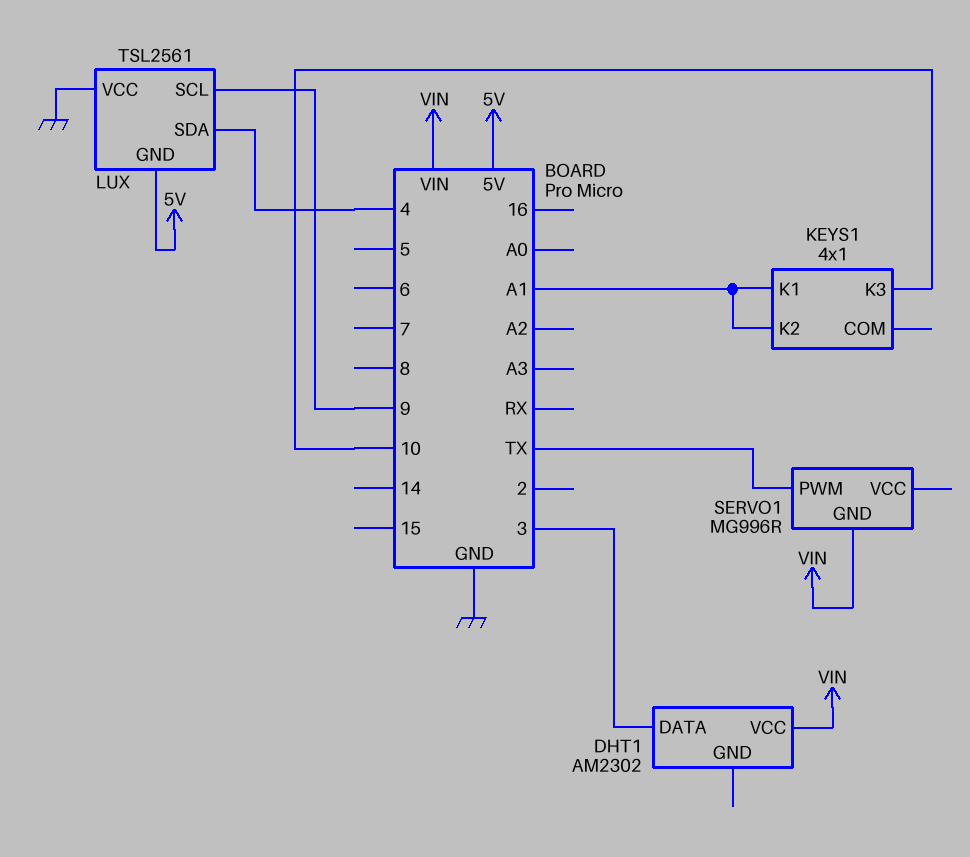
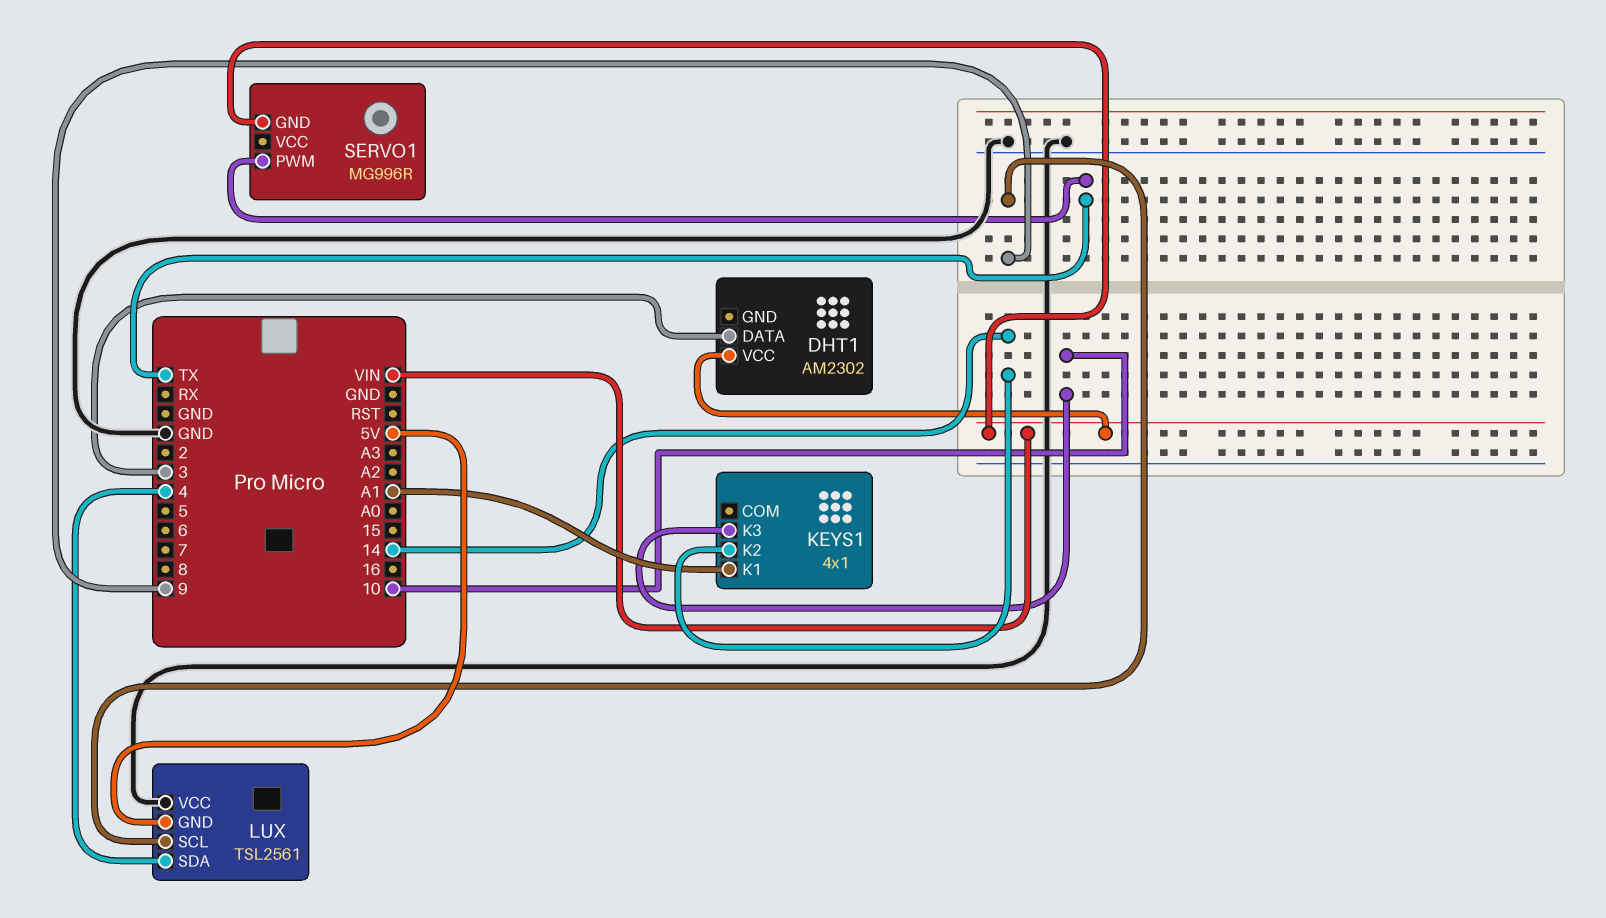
KEYS1 pin K2: A1 -> 14

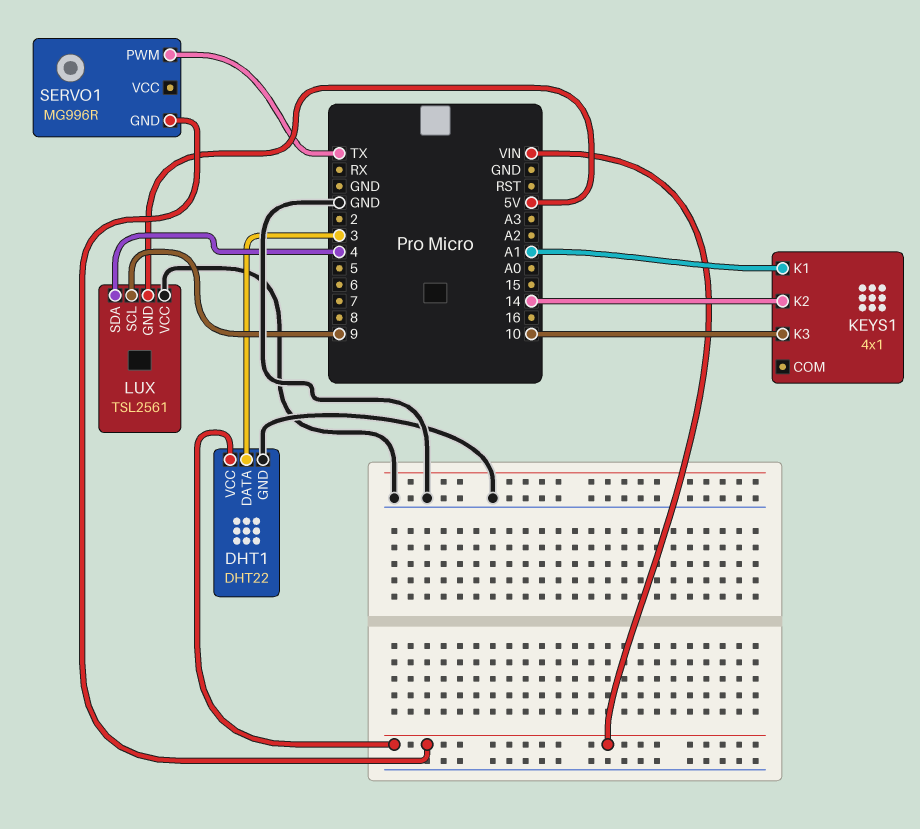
DHT1: AM2302 -> DHT22
DHT1 pin GND: none -> GND

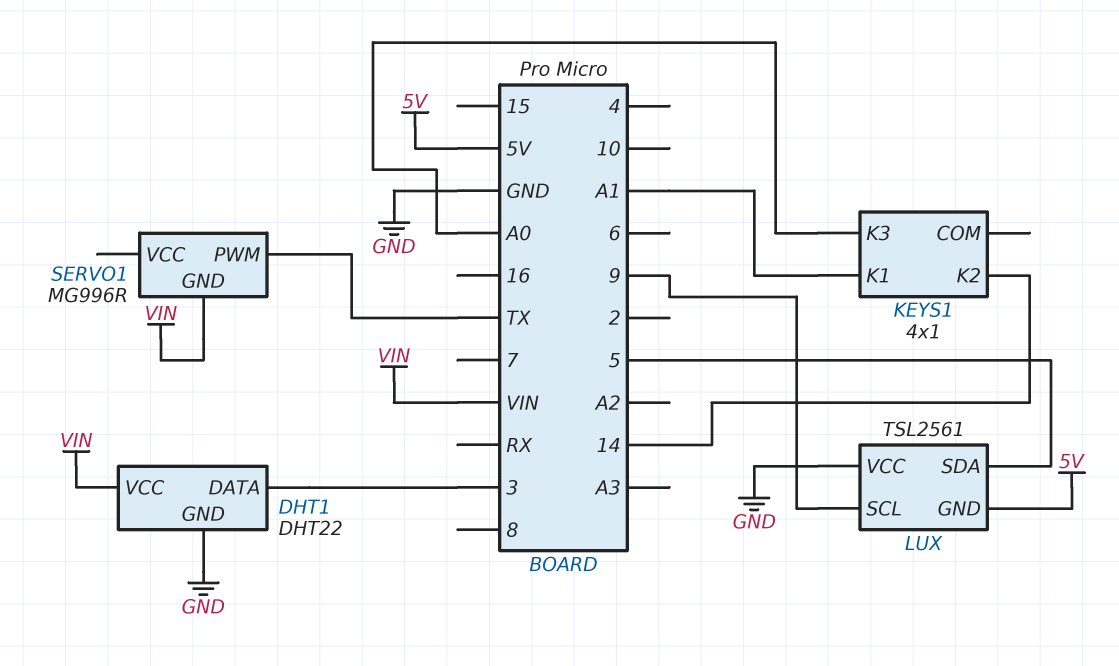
KEYS1 pin K3: 10 -> A0
LUX pin SDA: 4 -> 5

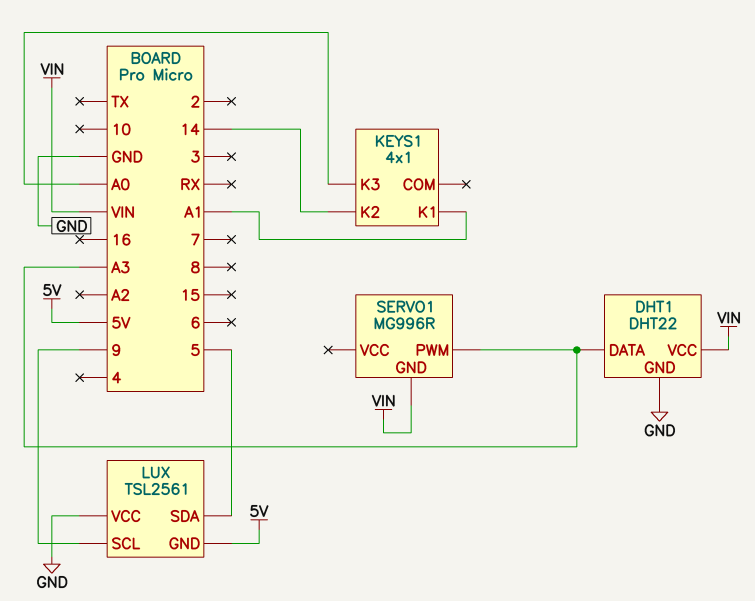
DHT1 pin DATA: 3 -> A3
SERVO1 pin PWM: TX -> A3

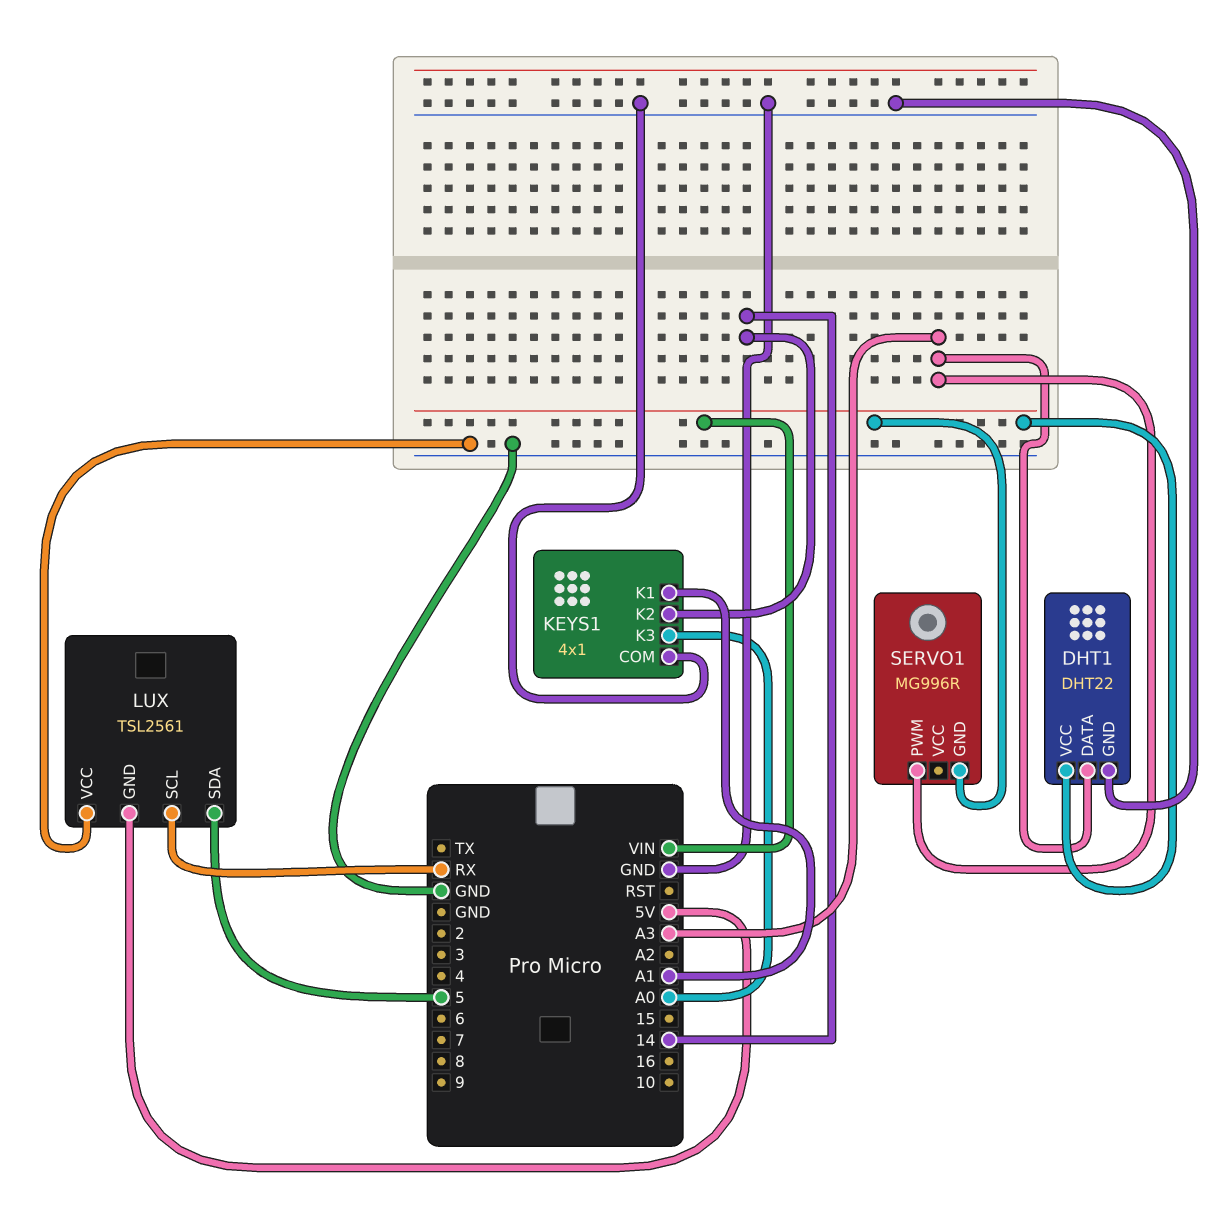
KEYS1 pin COM: none -> GND
LUX pin SCL: 9 -> RX

